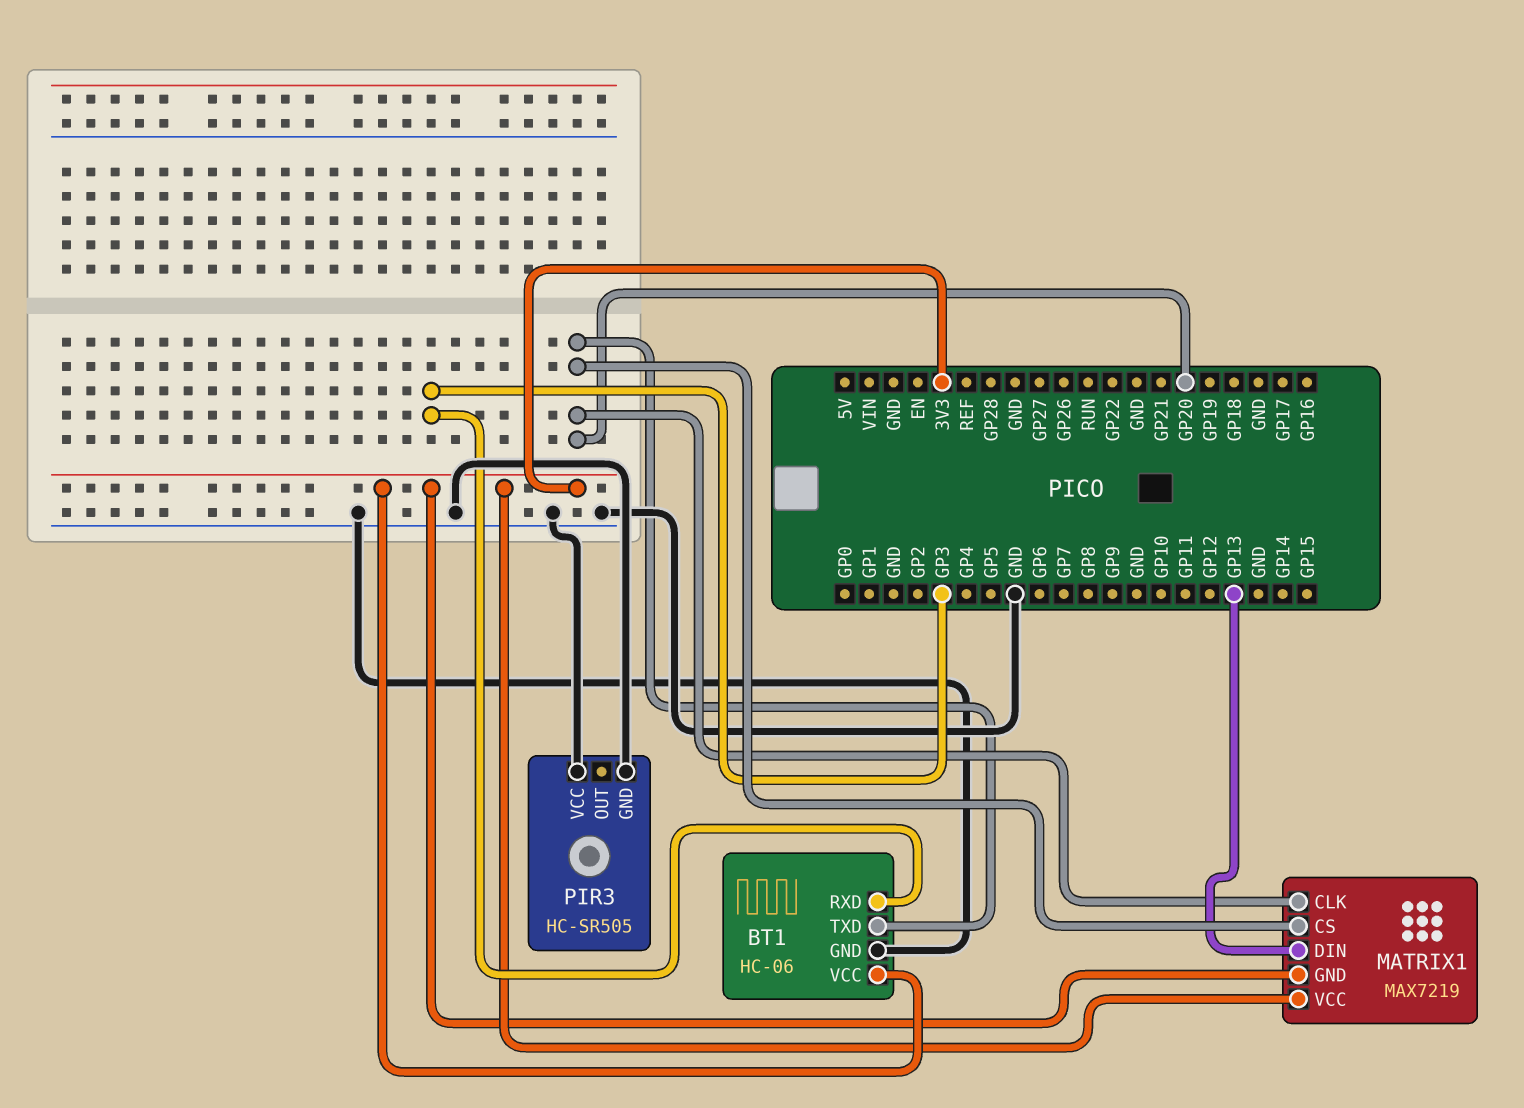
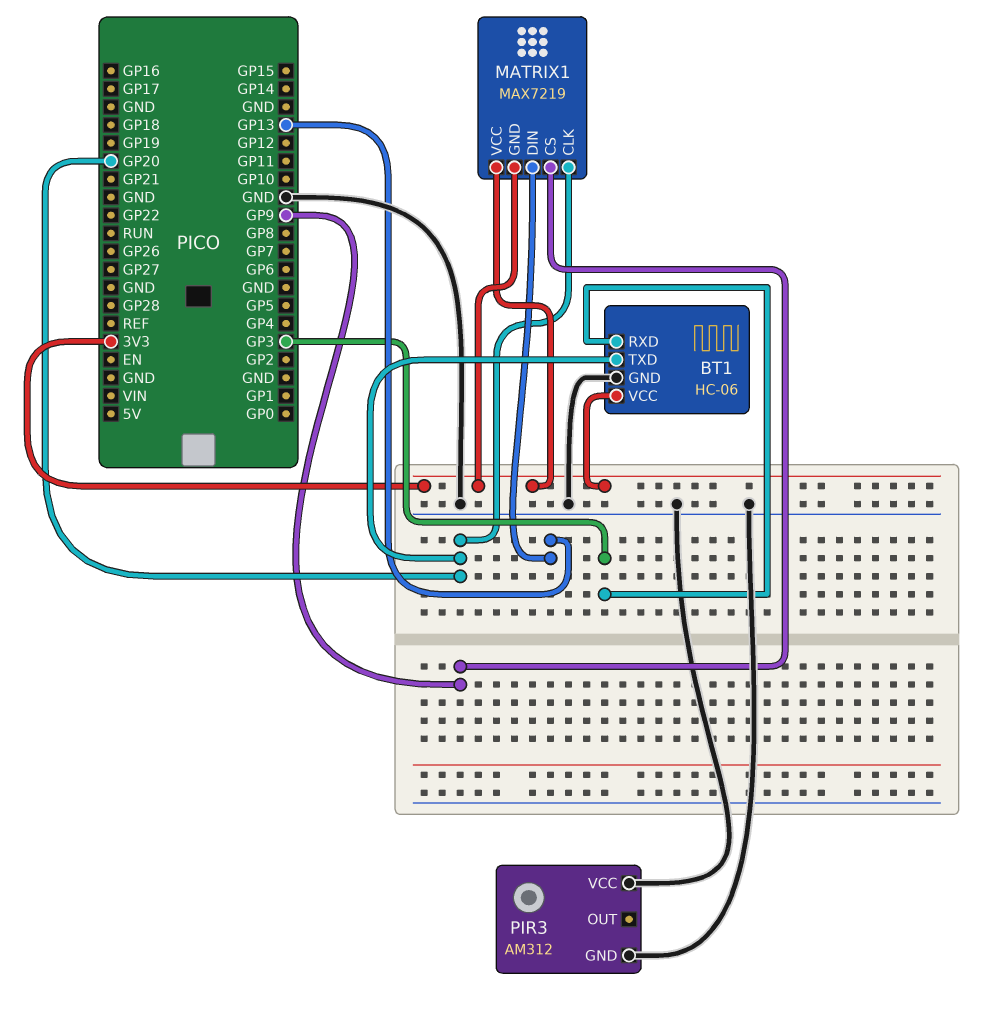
MATRIX1 pin CS: GP20 -> GP9
PIR3: HC-SR505 -> AM312

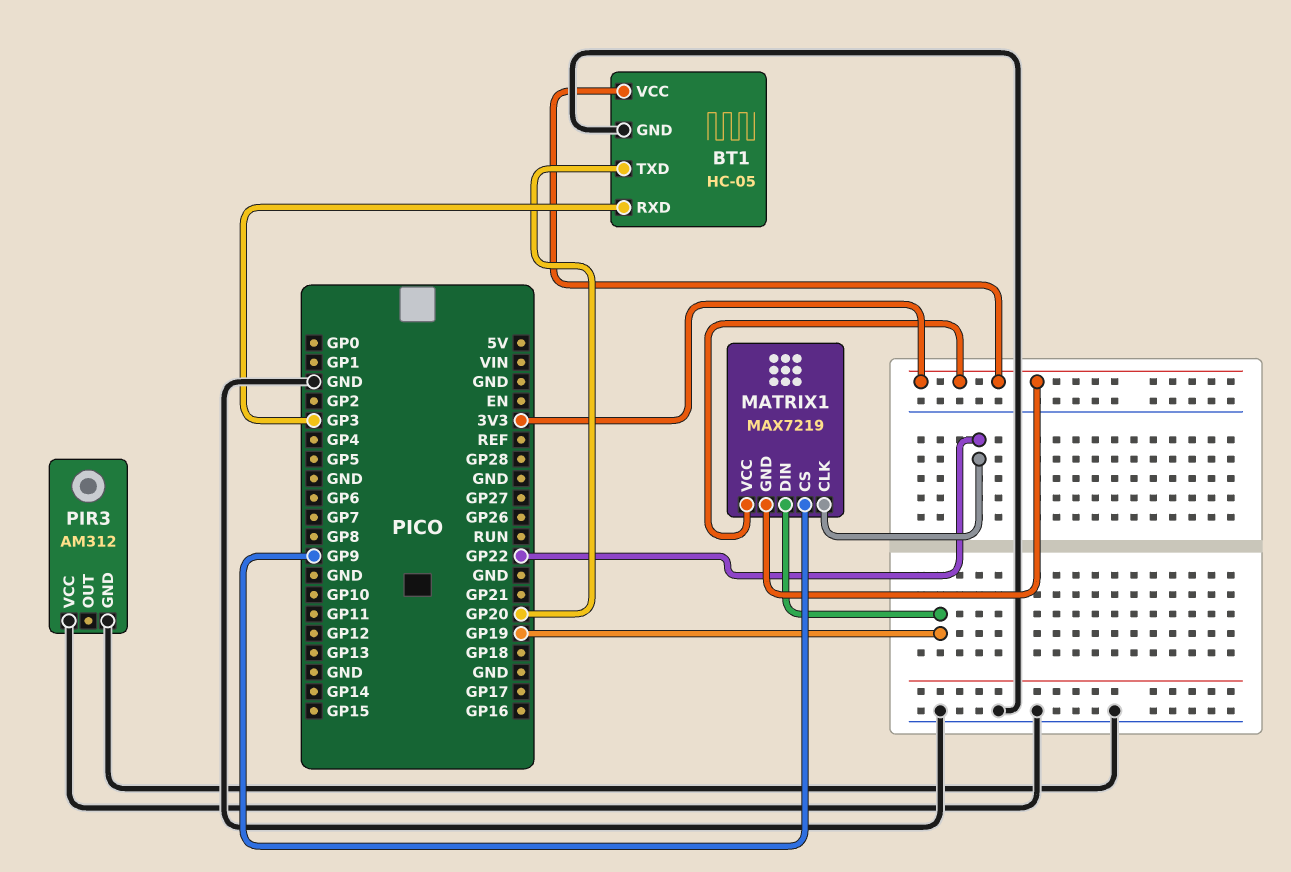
BT1: HC-06 -> HC-05
MATRIX1 pin CLK: GP20 -> GP22
MATRIX1 pin DIN: GP13 -> GP19

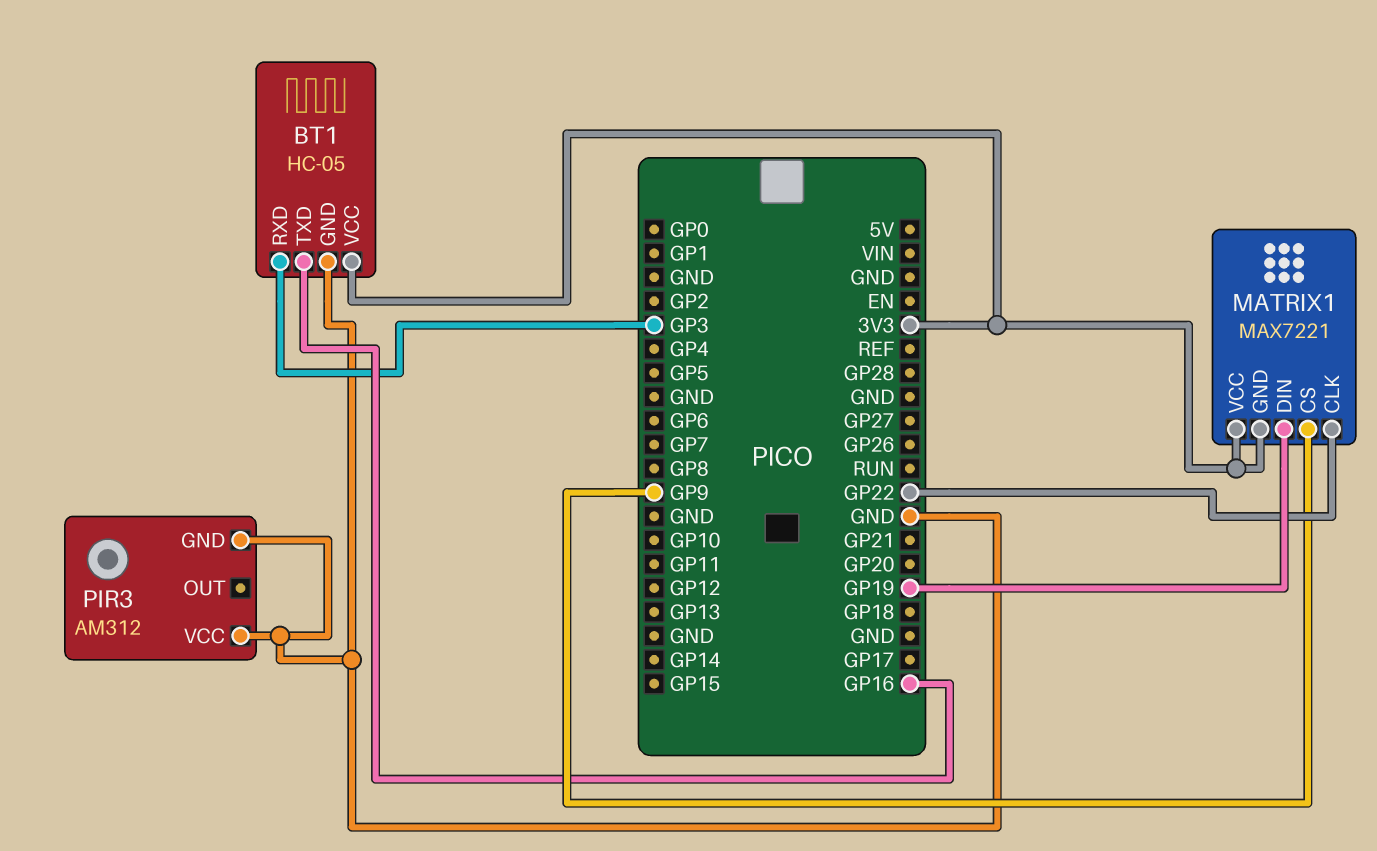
BT1 pin TXD: GP20 -> GP16
MATRIX1: MAX7219 -> MAX7221

